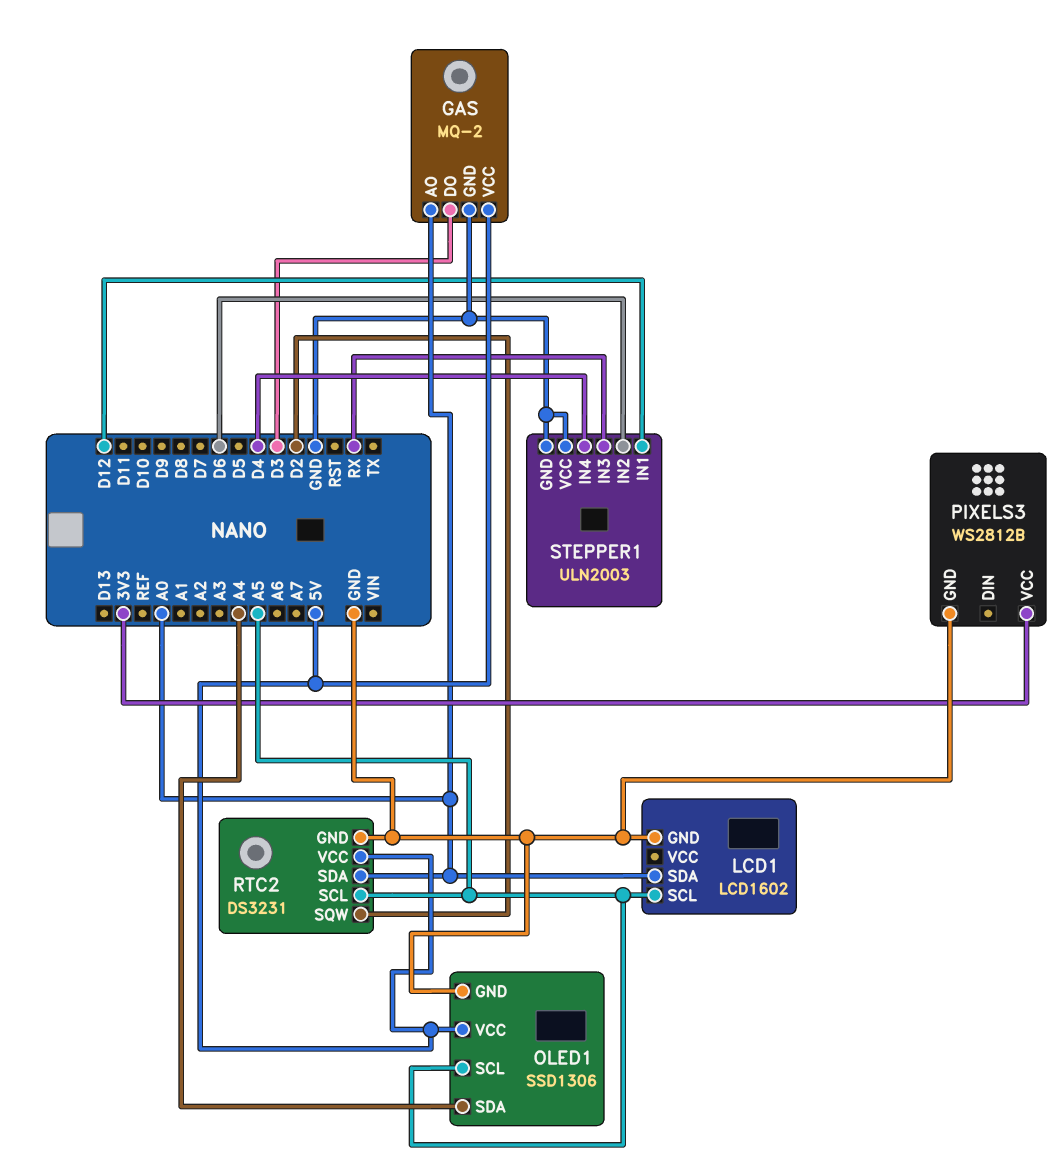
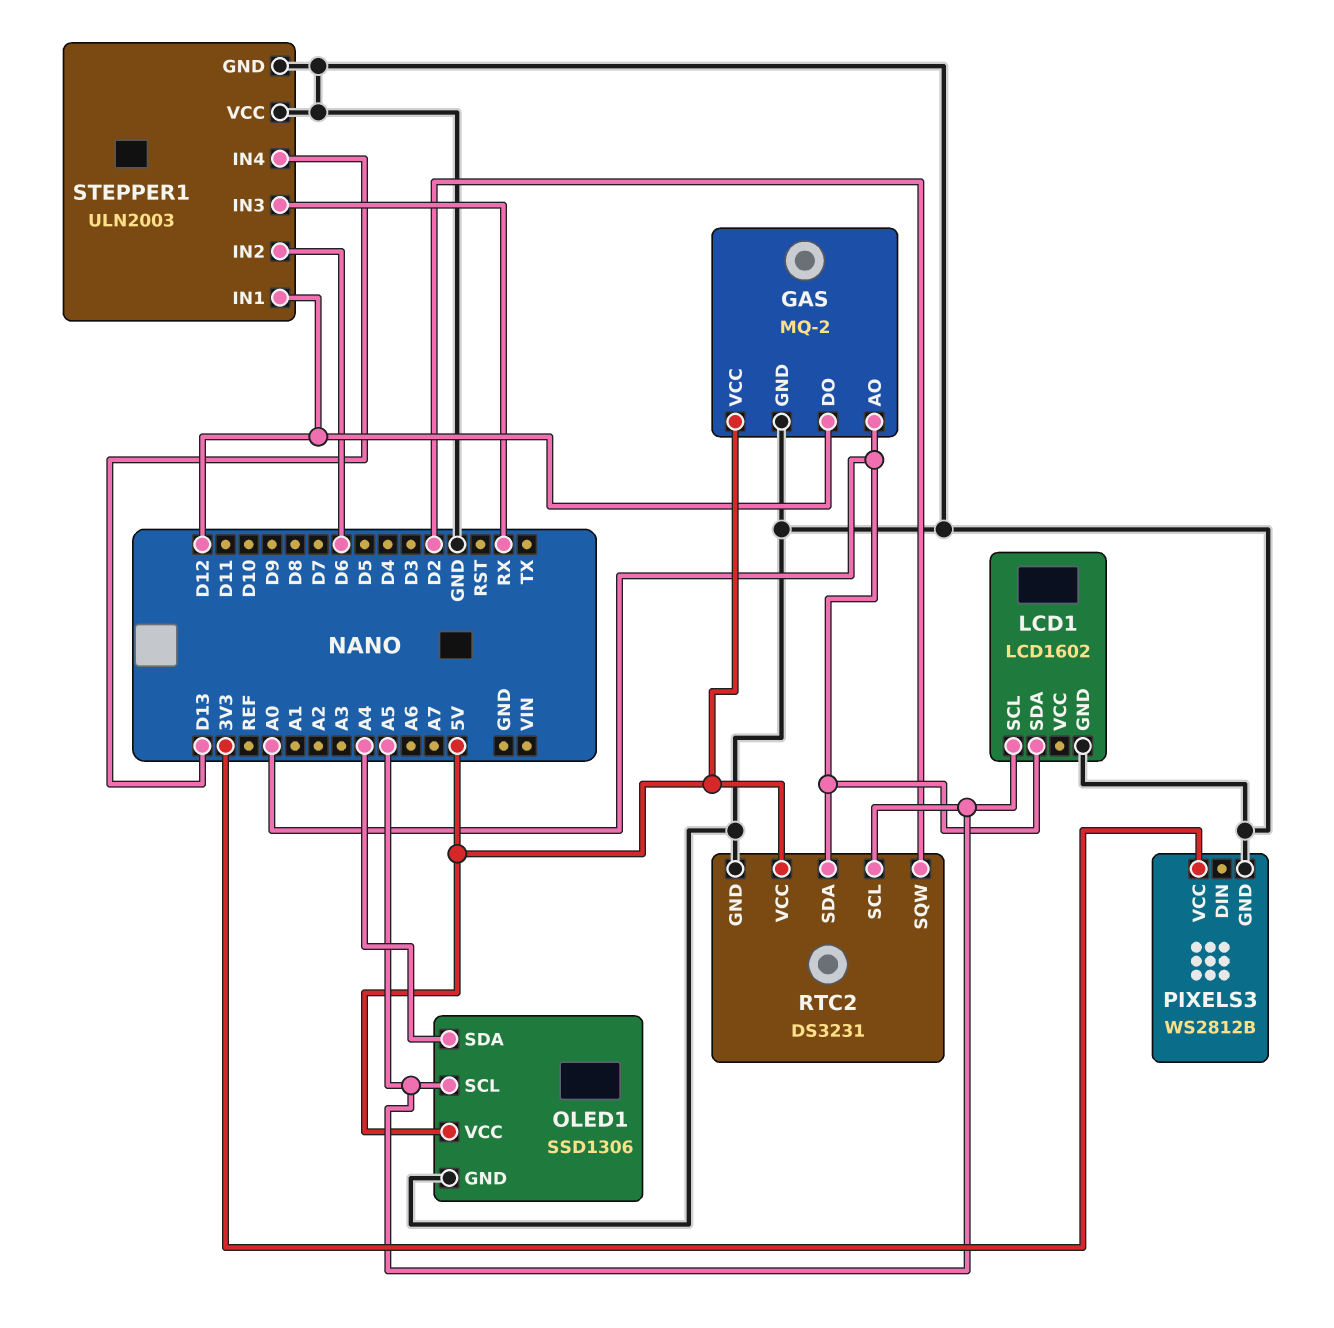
GAS pin DO: D3 -> D12
STEPPER1 pin IN4: D4 -> D13

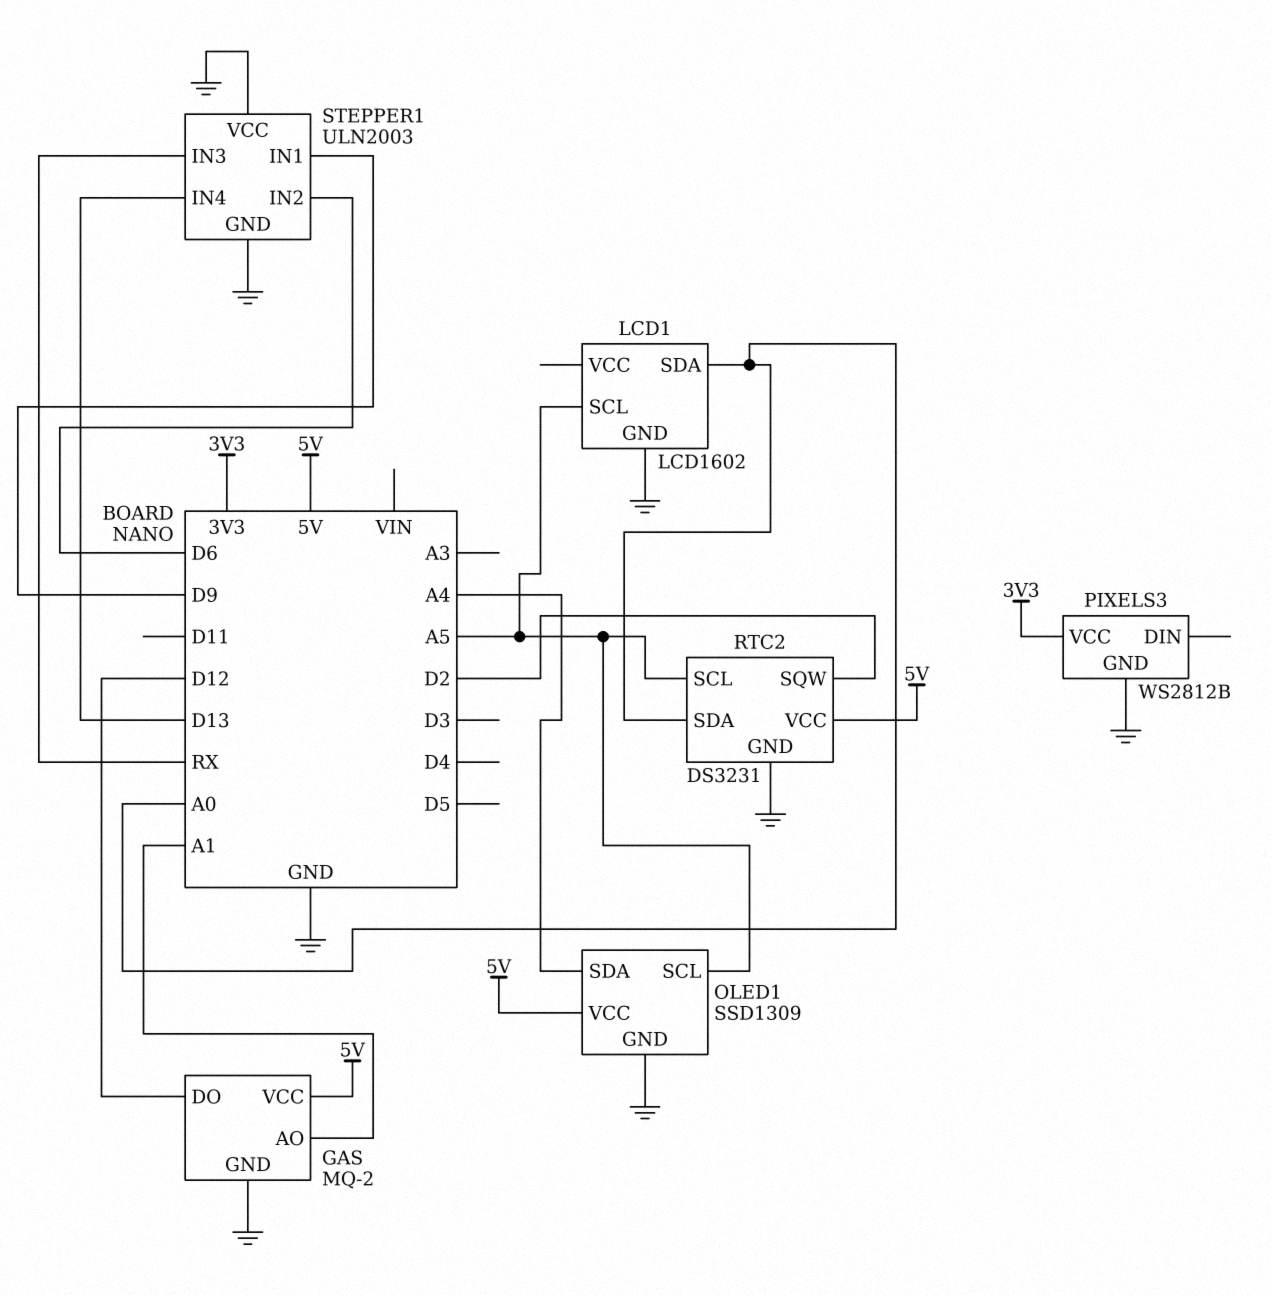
GAS pin AO: A0 -> A1
OLED1: SSD1306 -> SSD1309
STEPPER1 pin IN1: D12 -> D9

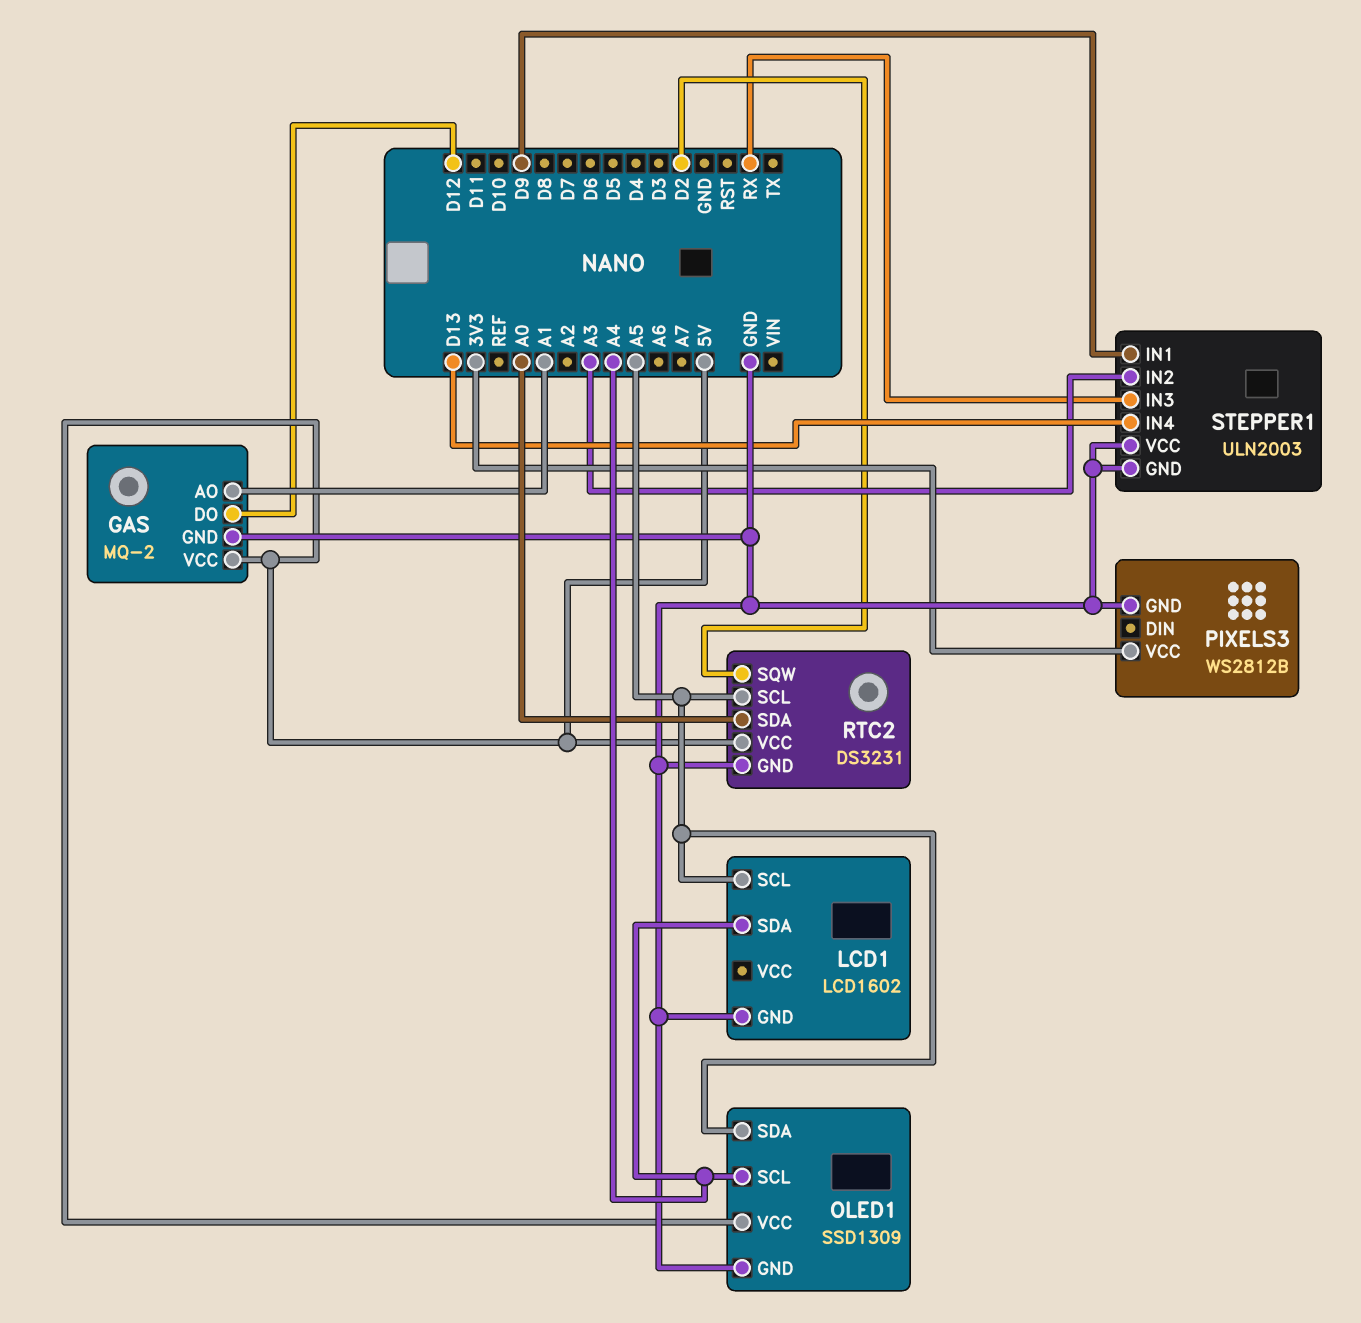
LCD1 pin SDA: A0 -> A4
OLED1 pin SCL: A5 -> A4
OLED1 pin SDA: A4 -> A5
STEPPER1 pin IN2: D6 -> A3

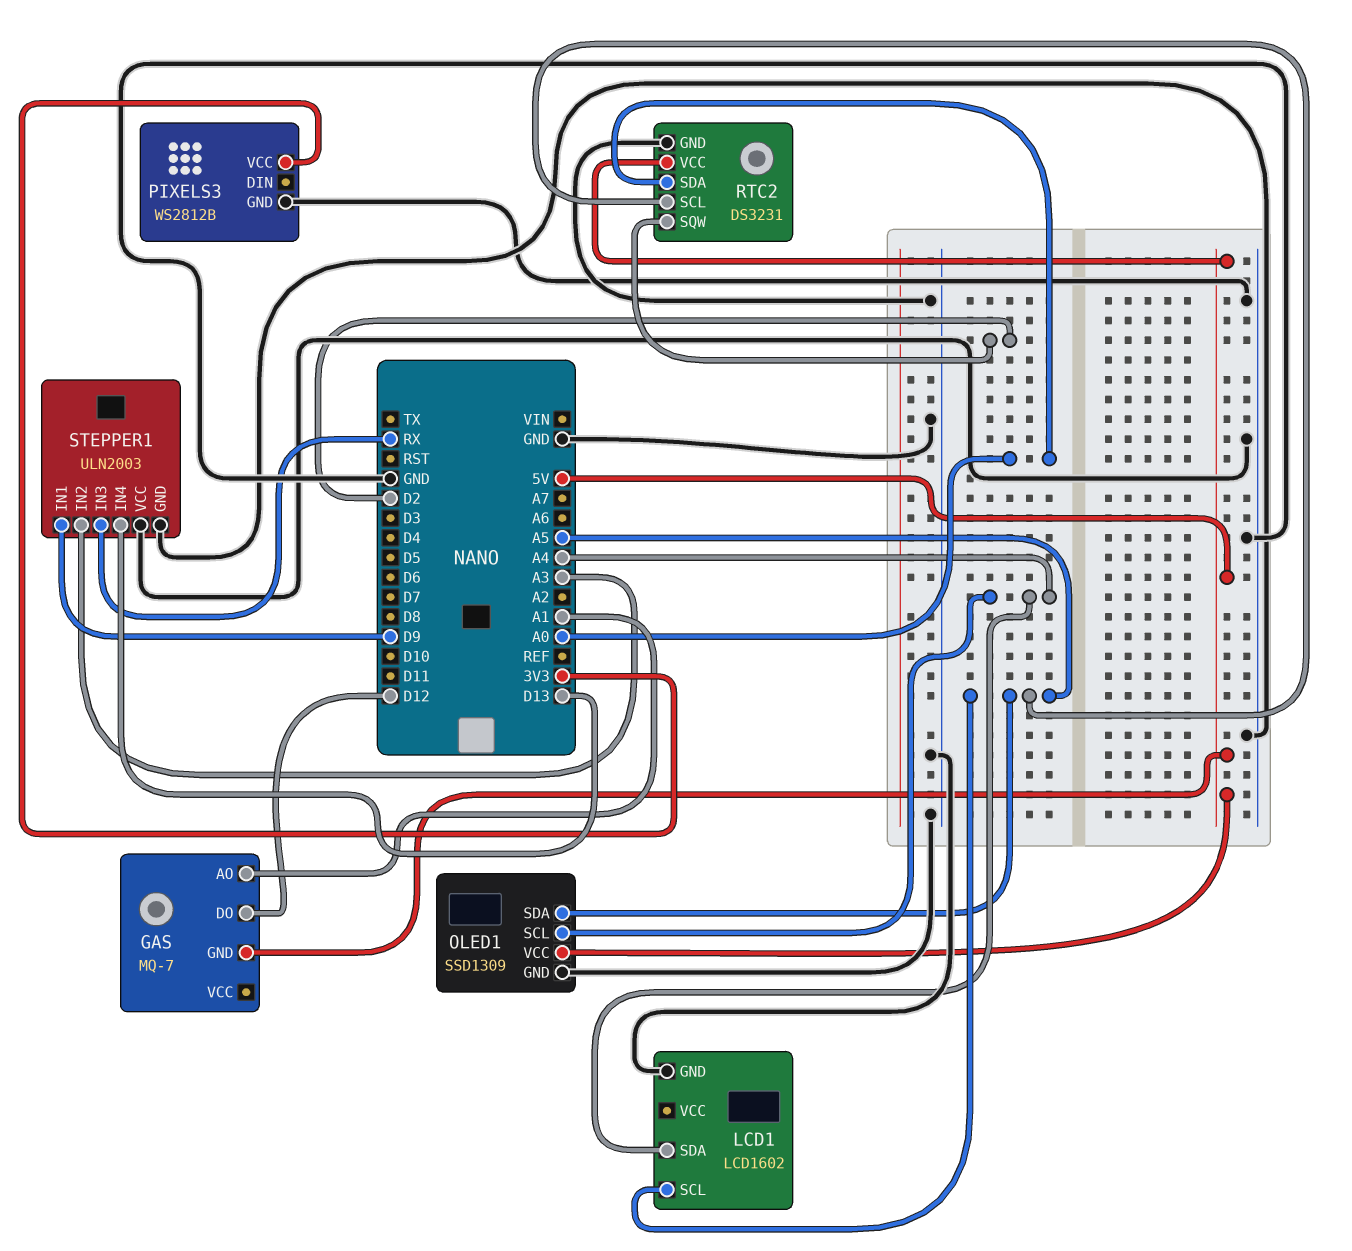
GAS: MQ-2 -> MQ-7
GAS pin GND: GND -> 5V
GAS pin VCC: 5V -> none

